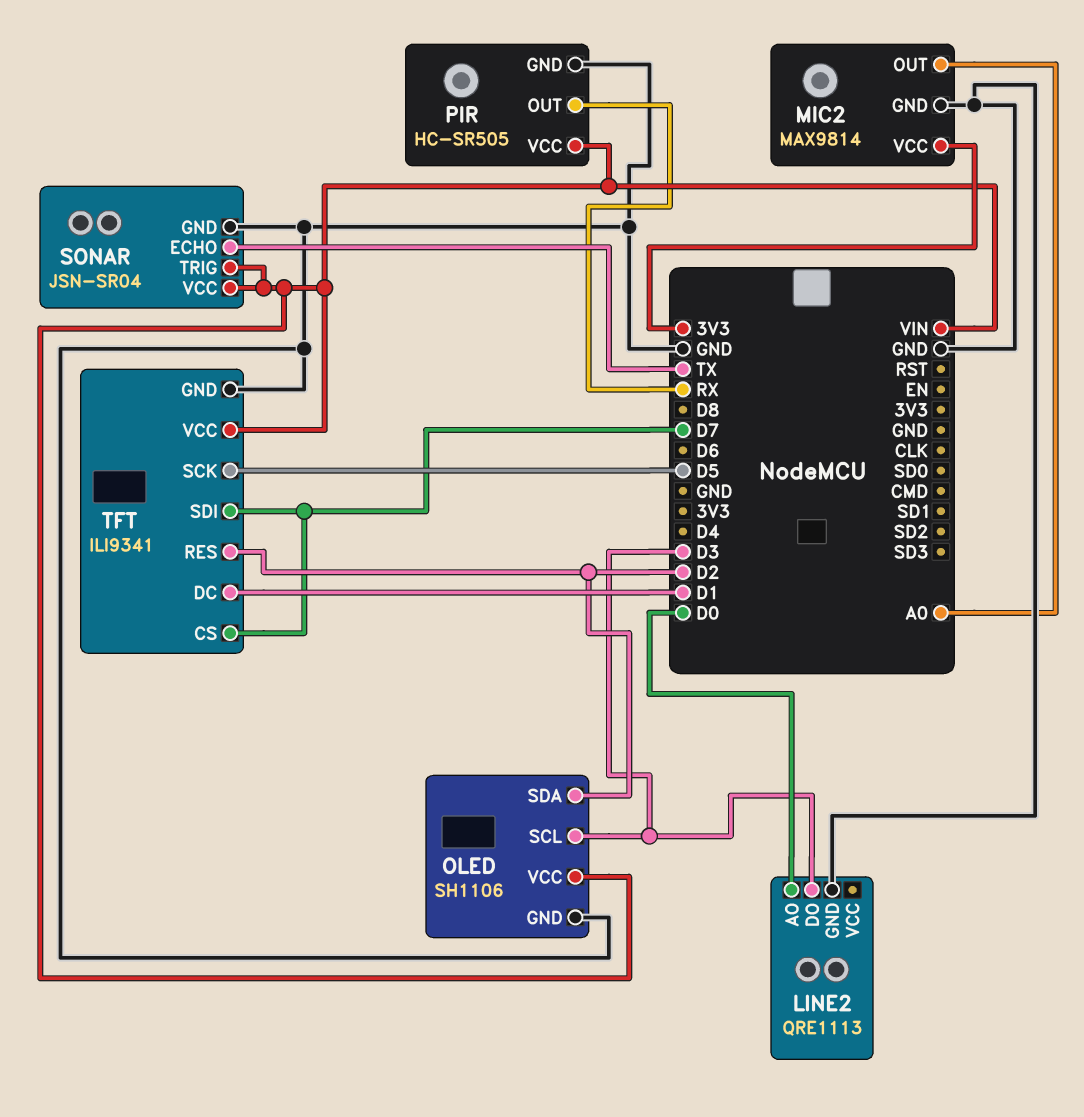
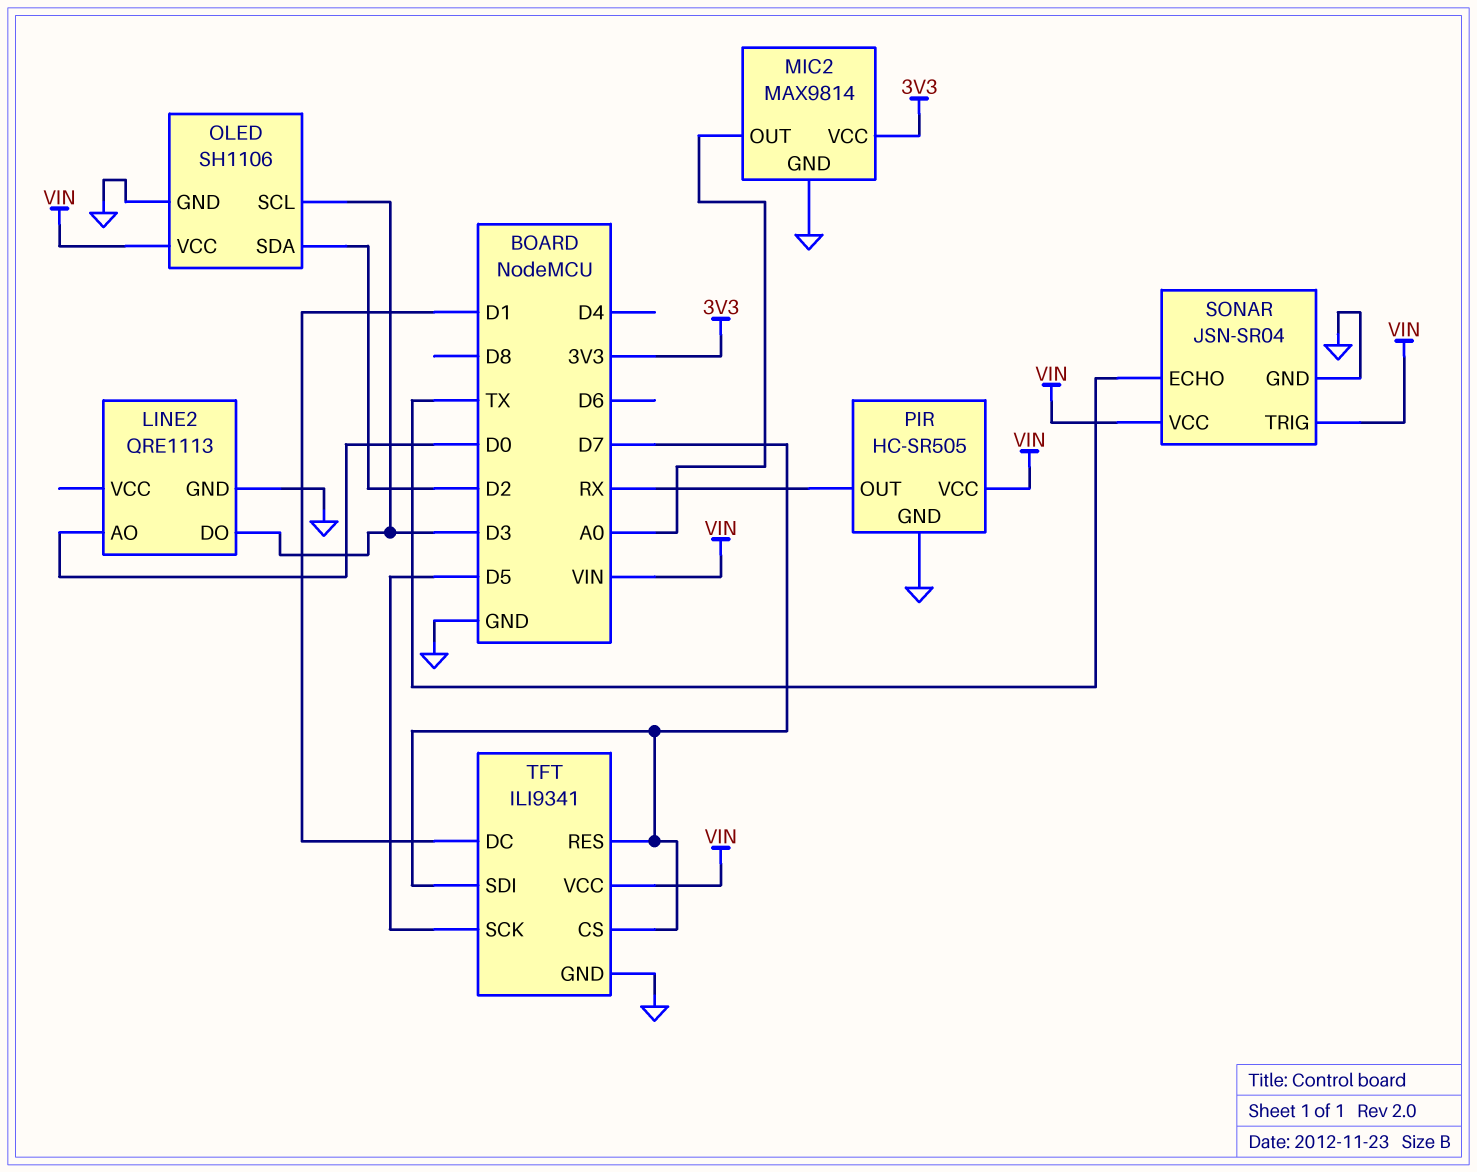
TFT pin RES: D2 -> D7

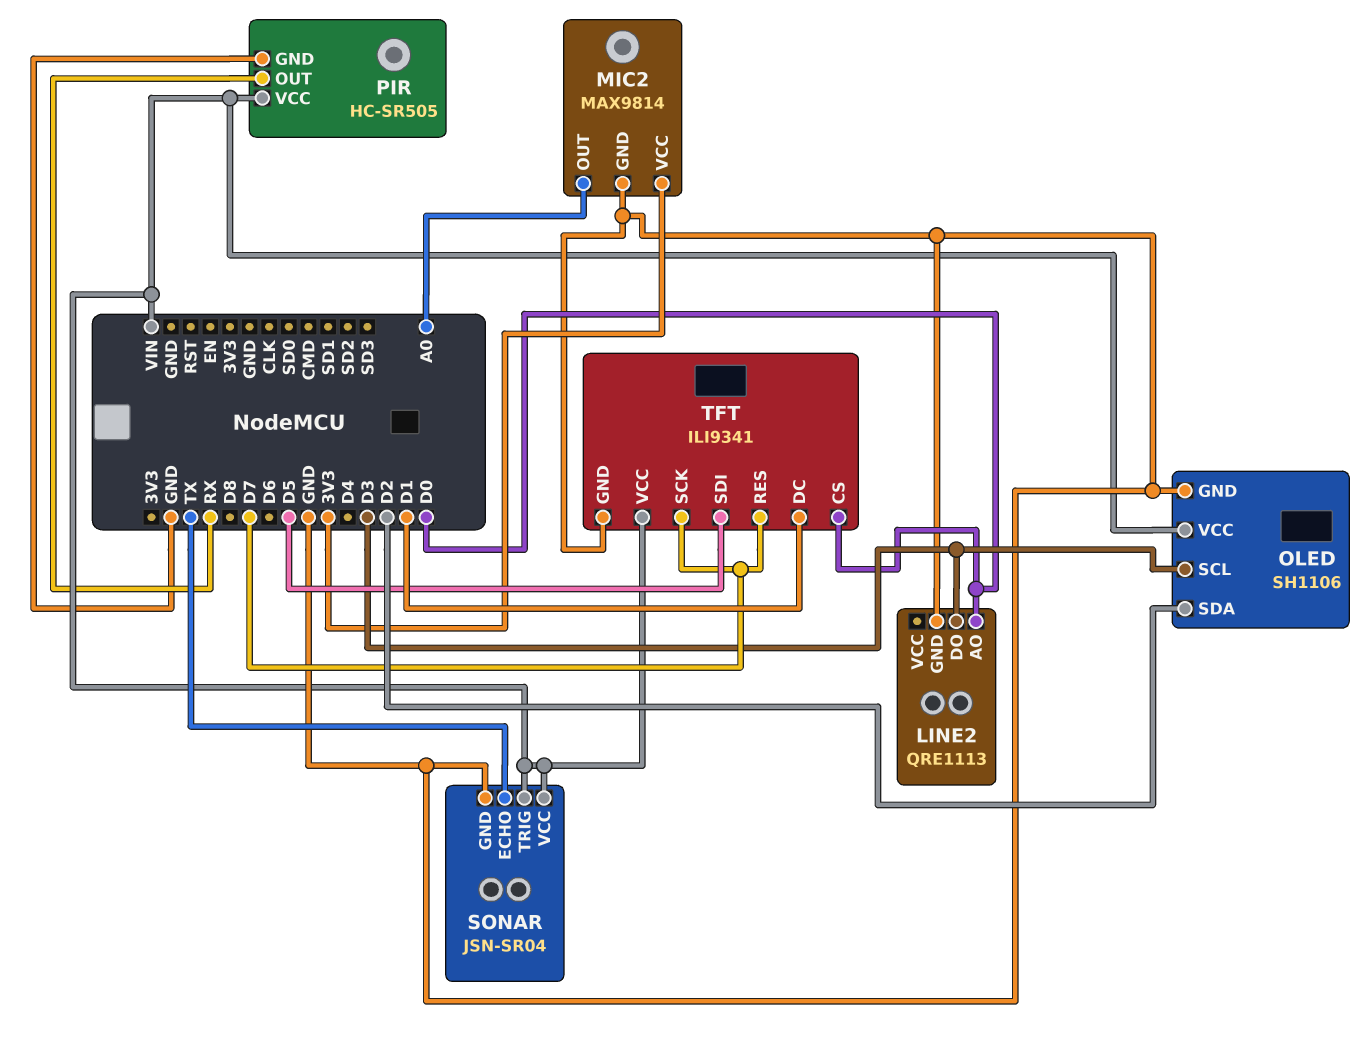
TFT pin CS: D7 -> D0
TFT pin SCK: D5 -> D7
TFT pin SDI: D7 -> D5

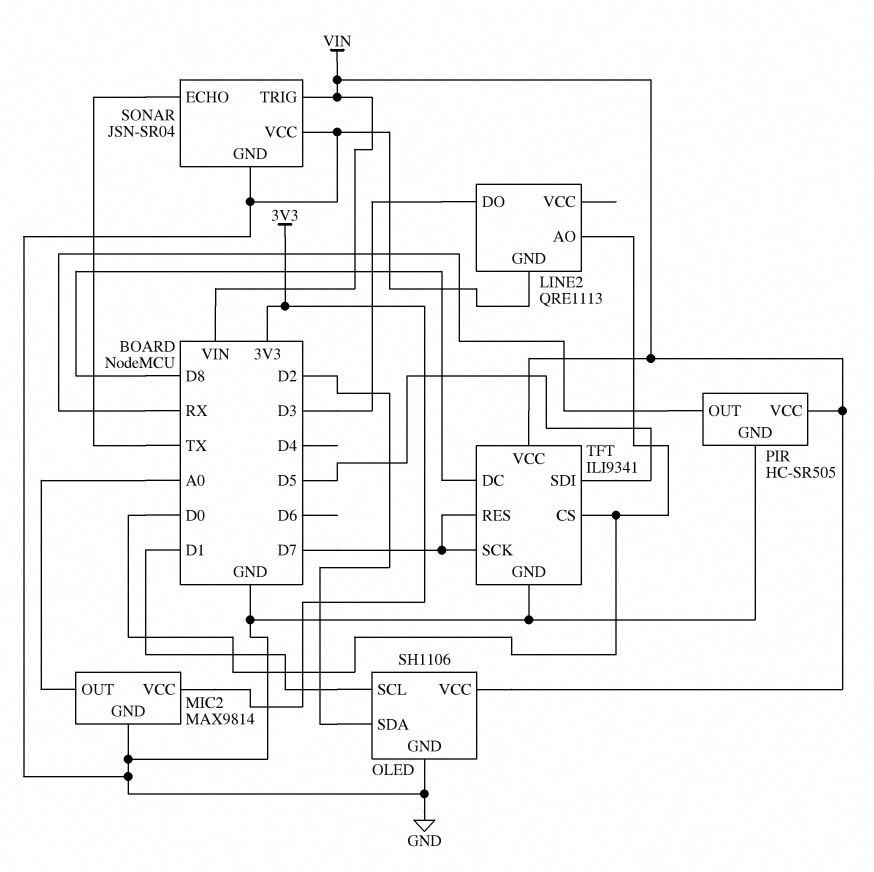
OLED pin SCL: D3 -> D1
SONAR pin VCC: VIN -> GND
TFT pin DC: D1 -> D8

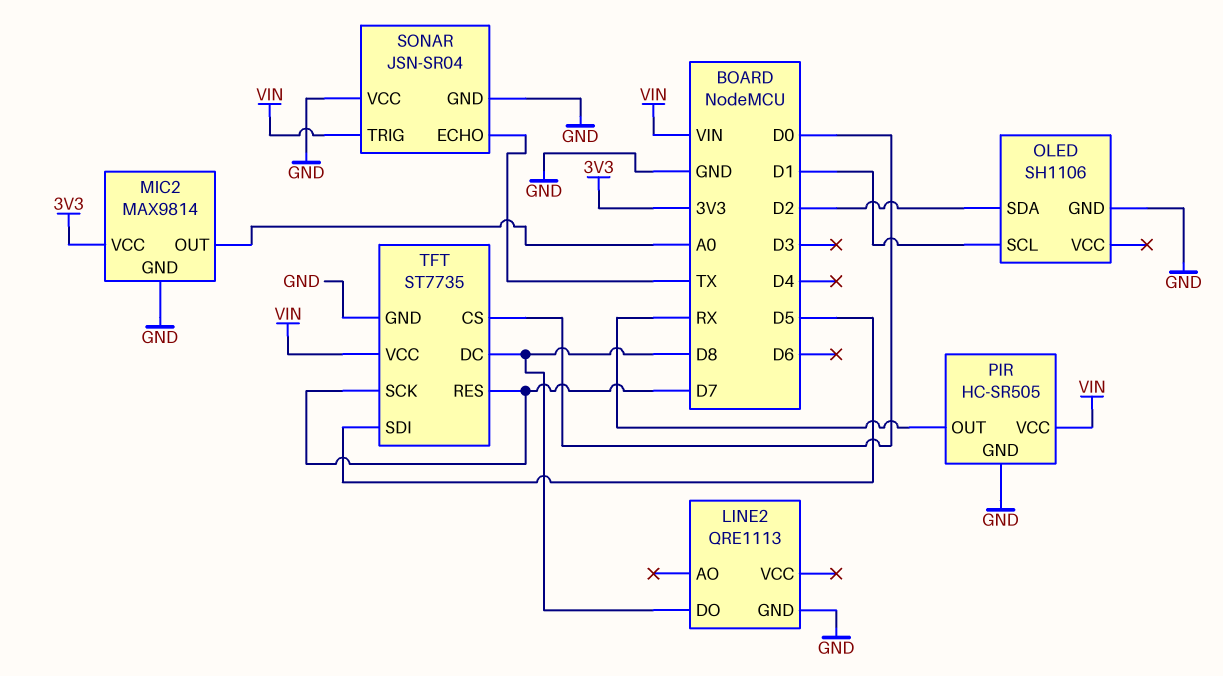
LINE2 pin AO: D0 -> none
LINE2 pin DO: D3 -> D8
OLED pin VCC: VIN -> none
TFT: ILI9341 -> ST7735

